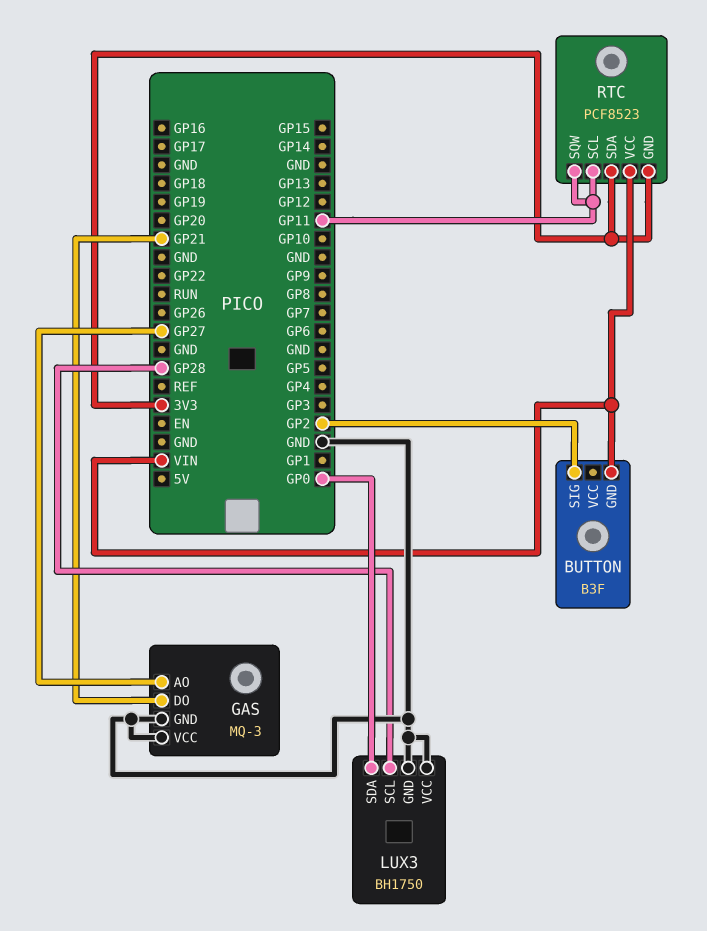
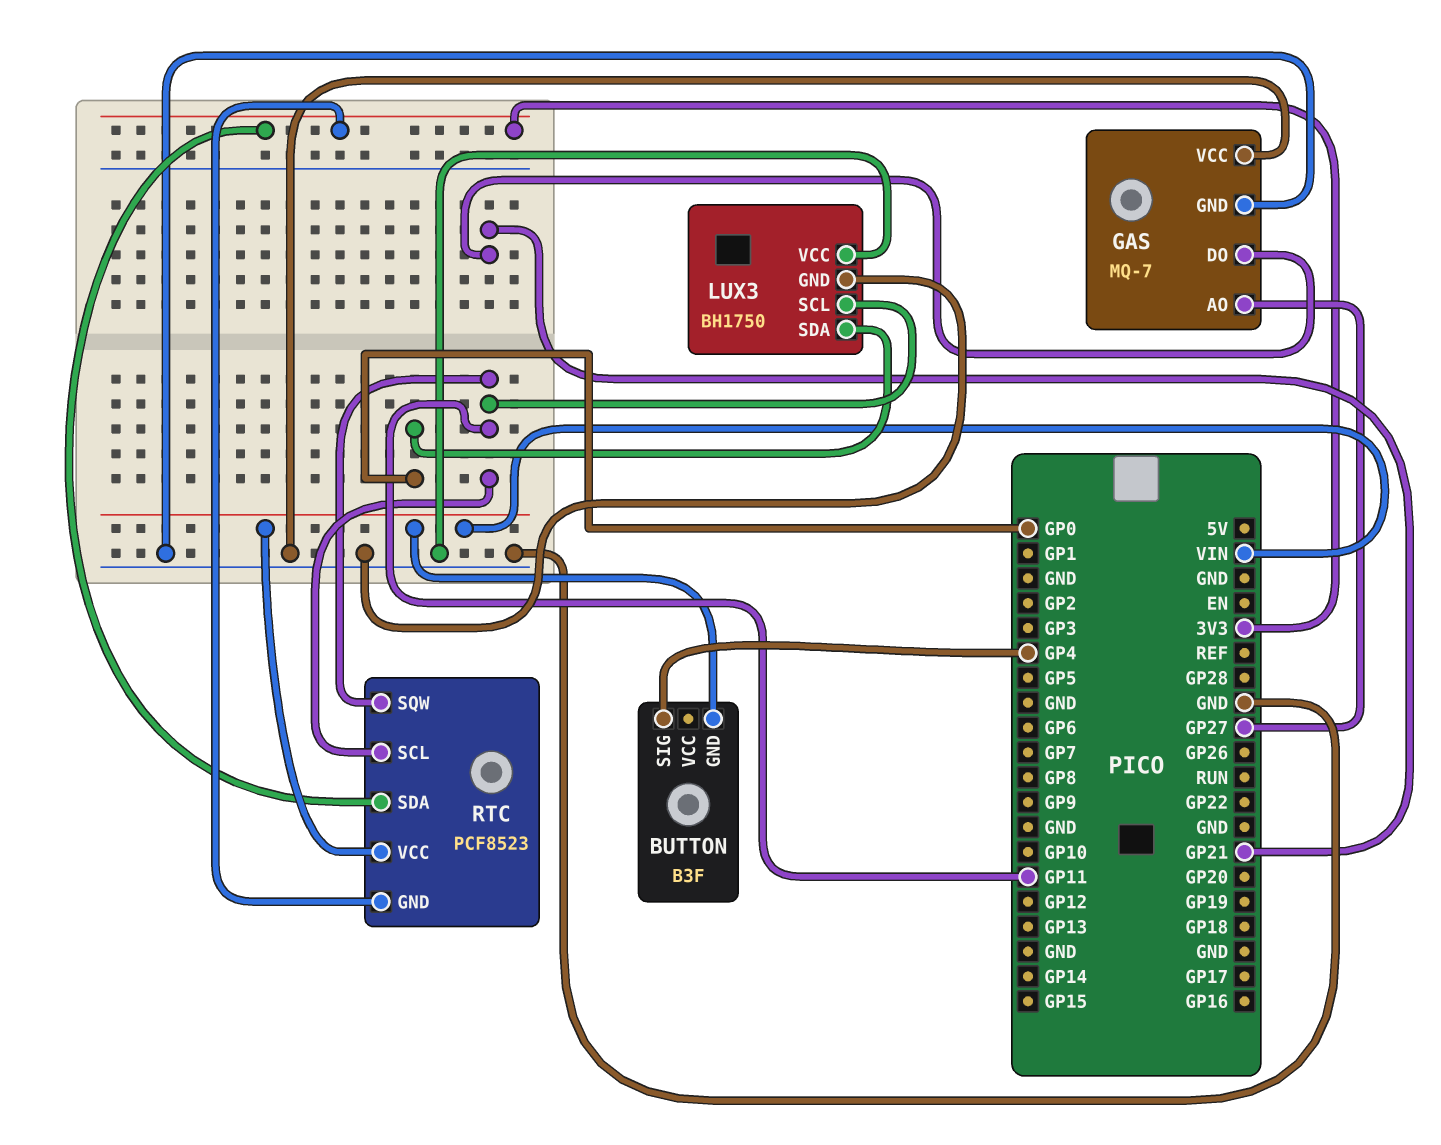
BUTTON pin SIG: GP2 -> GP4
GAS: MQ-3 -> MQ-7
LUX3 pin SCL: GP28 -> GP11

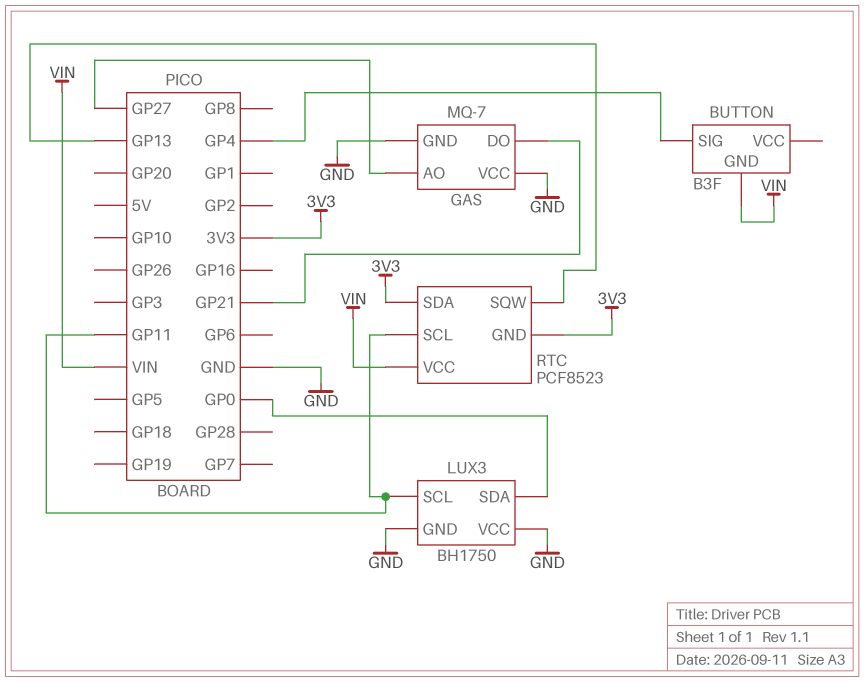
RTC pin SQW: GP11 -> GP13

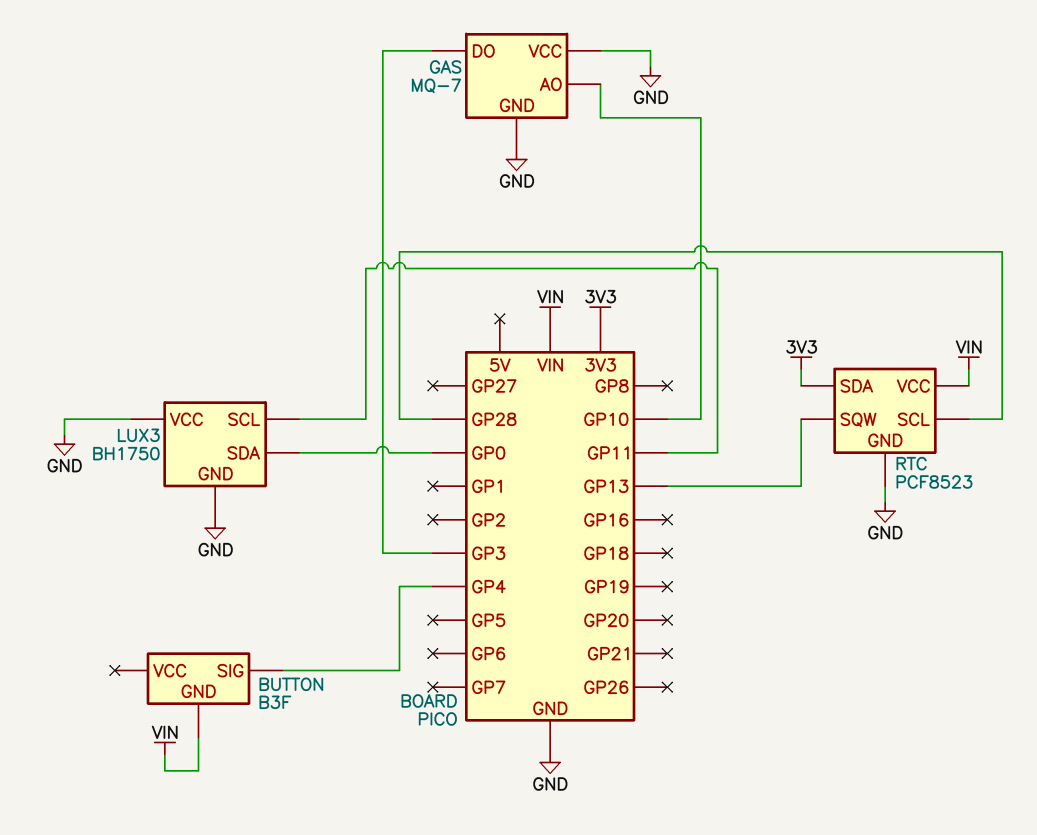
GAS pin AO: GP27 -> GP10
GAS pin DO: GP21 -> GP3
RTC pin GND: 3V3 -> GND
RTC pin SCL: GP11 -> GP28

